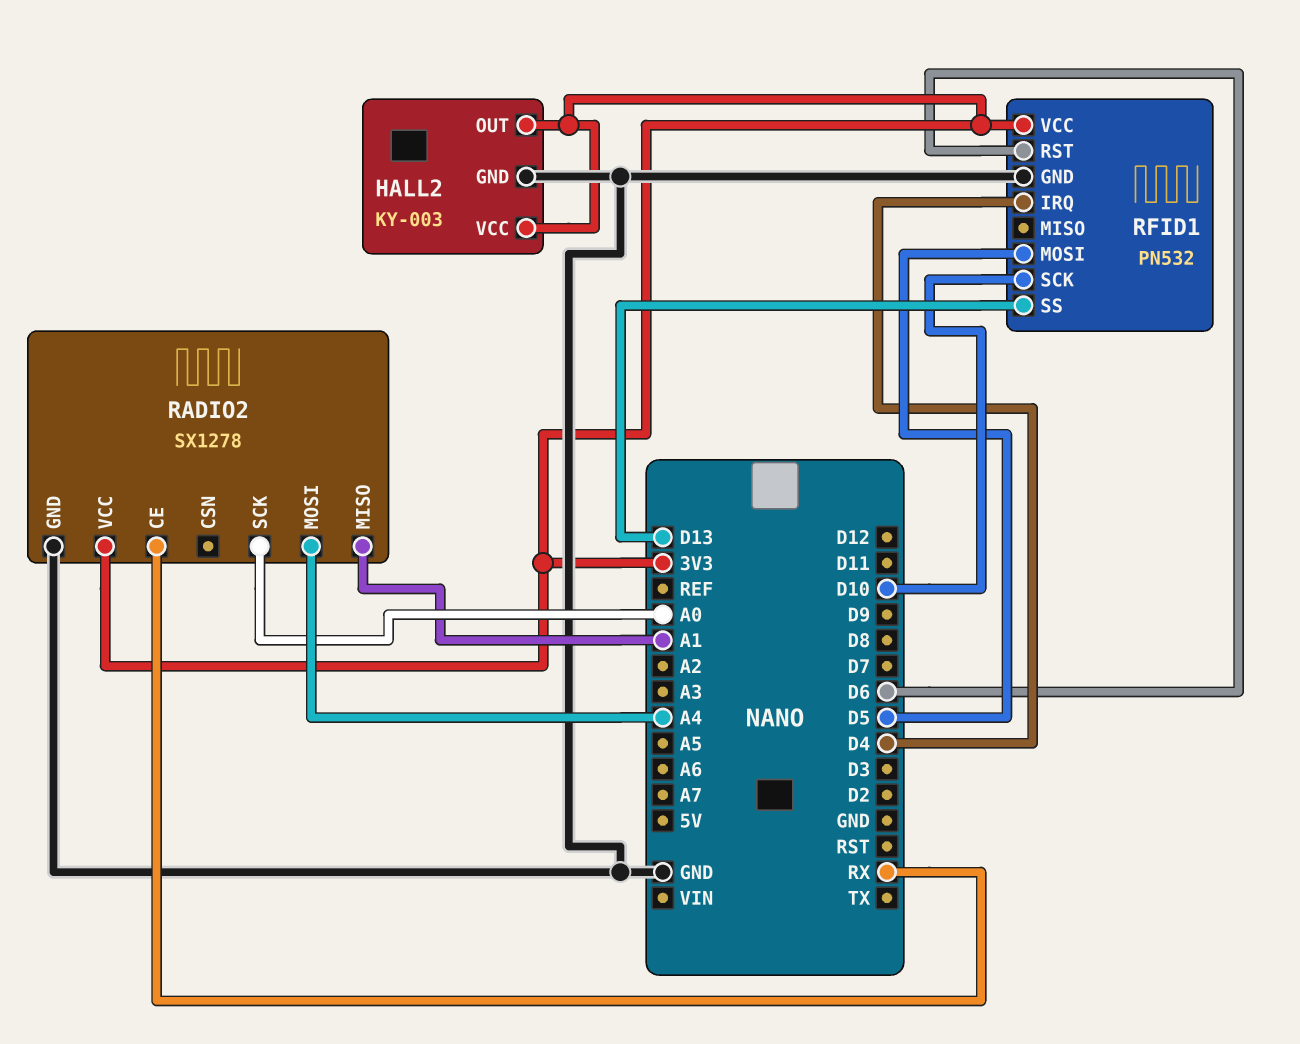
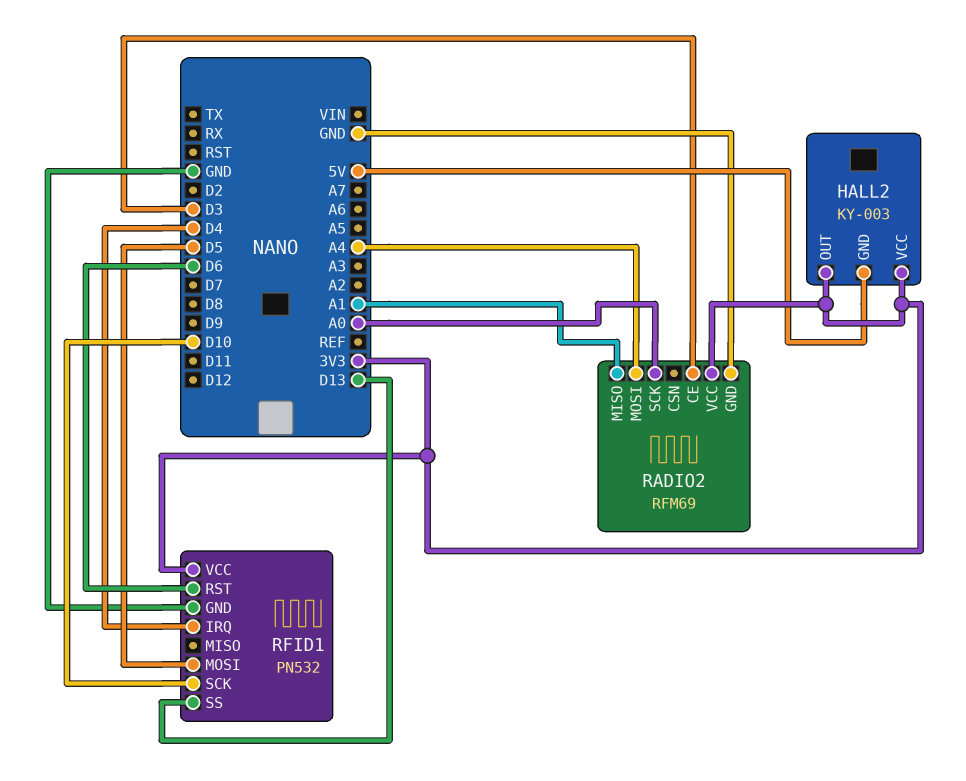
HALL2 pin GND: GND -> 5V
RADIO2: SX1278 -> RFM69
RADIO2 pin CE: RX -> D3

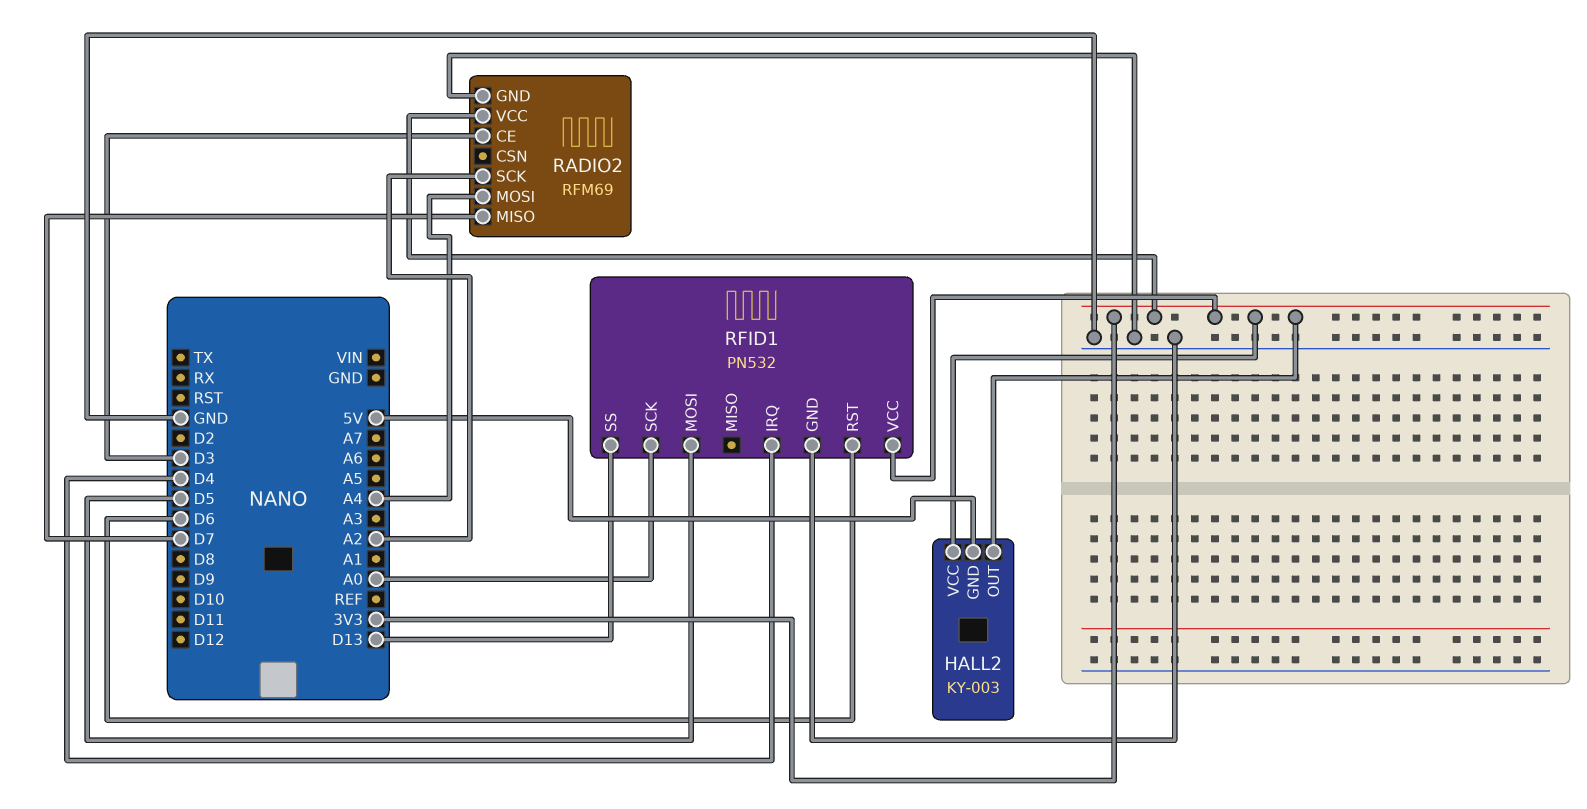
RADIO2 pin MISO: A1 -> D7
RADIO2 pin SCK: A0 -> A2
RFID1 pin SCK: D10 -> A0

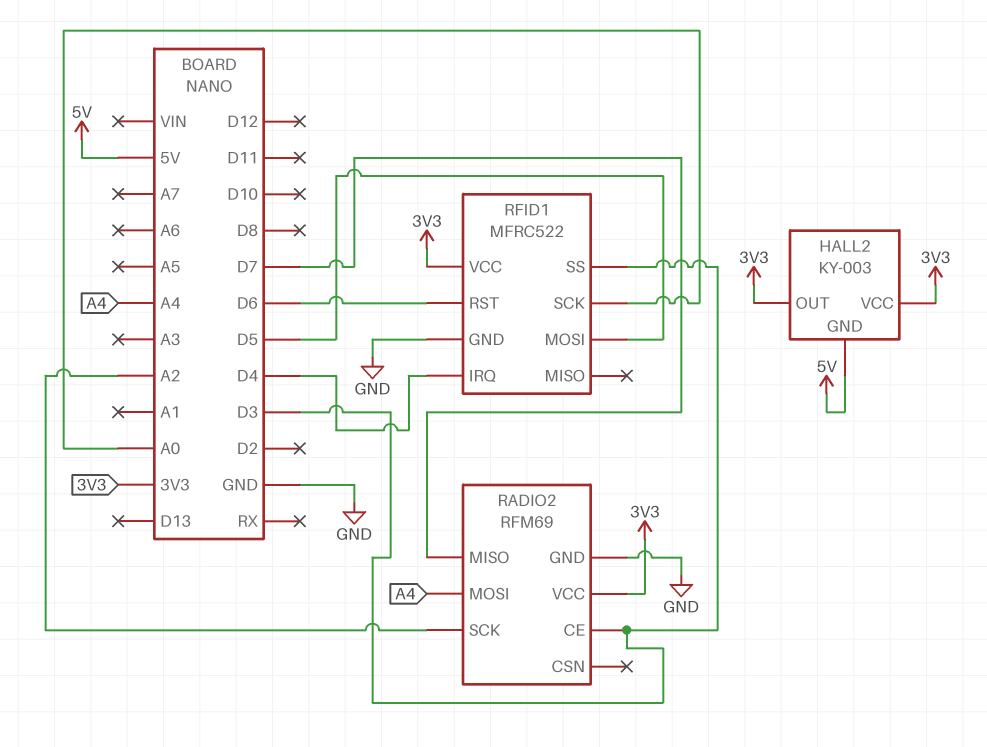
RFID1: PN532 -> MFRC522
RFID1 pin SS: D13 -> D3

